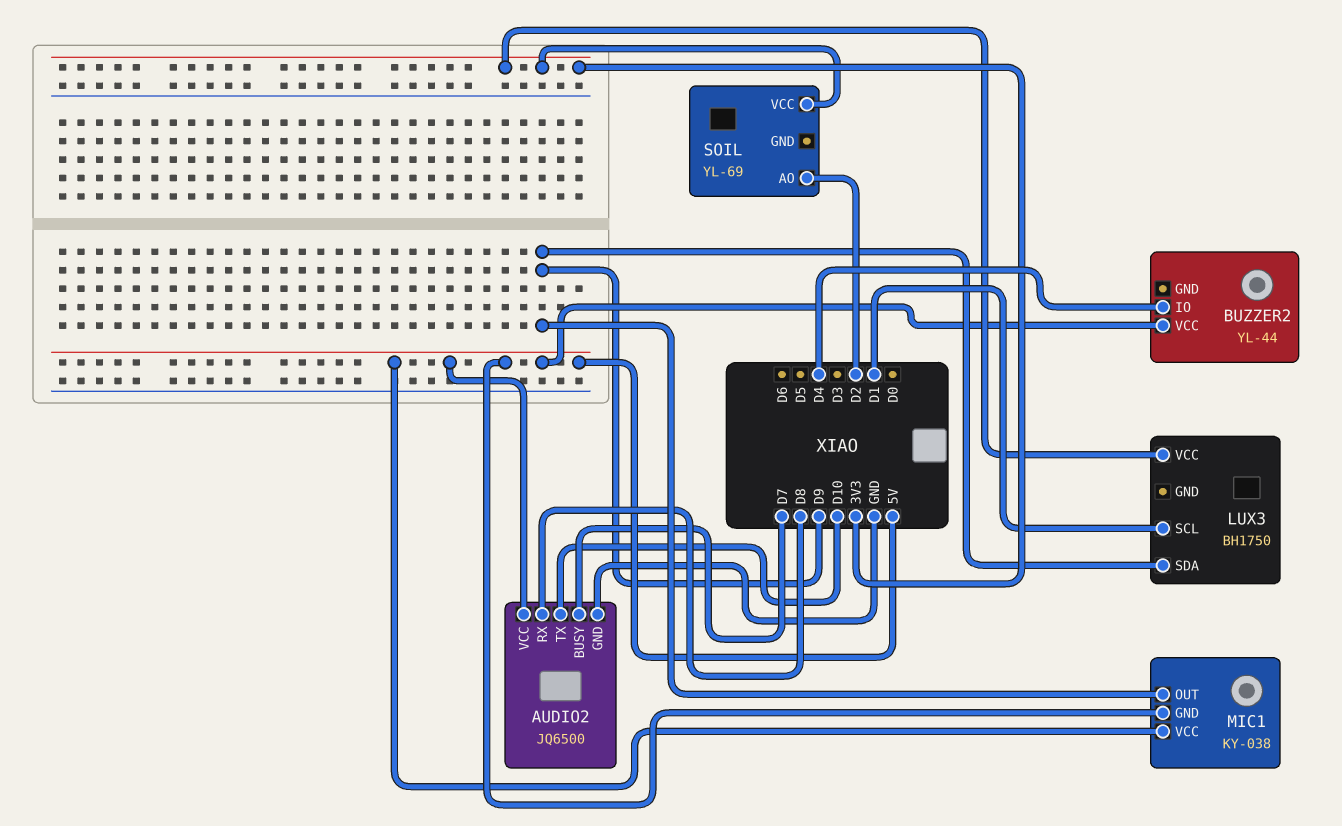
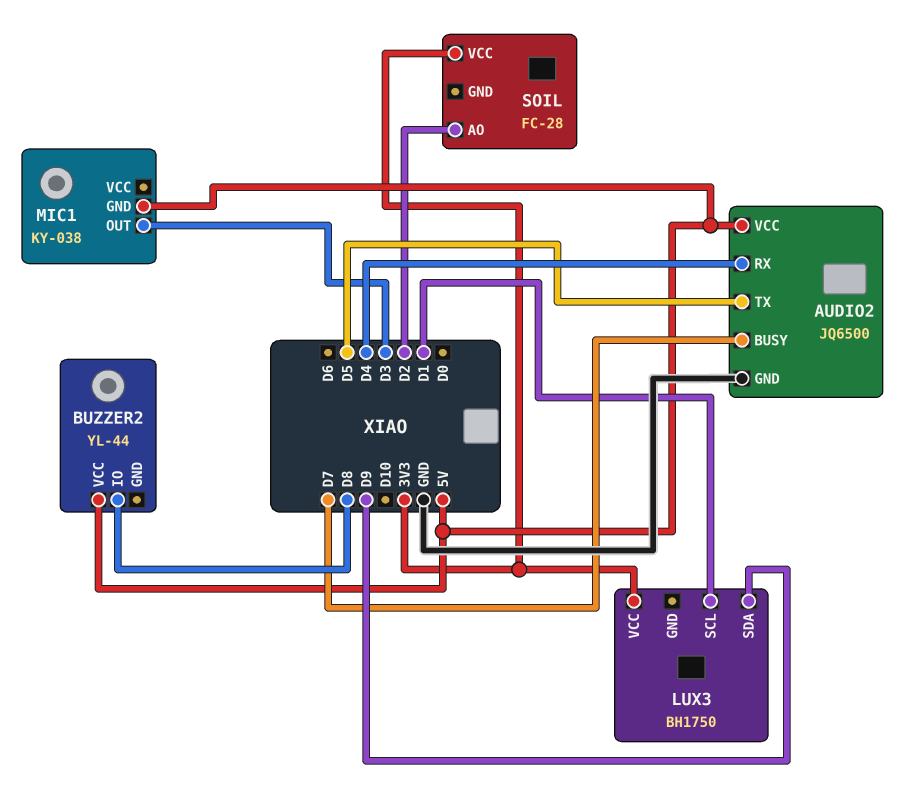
AUDIO2 pin RX: D8 -> D4
AUDIO2 pin TX: D10 -> D5
BUZZER2 pin IO: D4 -> D8
MIC1 pin OUT: D9 -> D3
MIC1 pin VCC: 5V -> none
SOIL: YL-69 -> FC-28

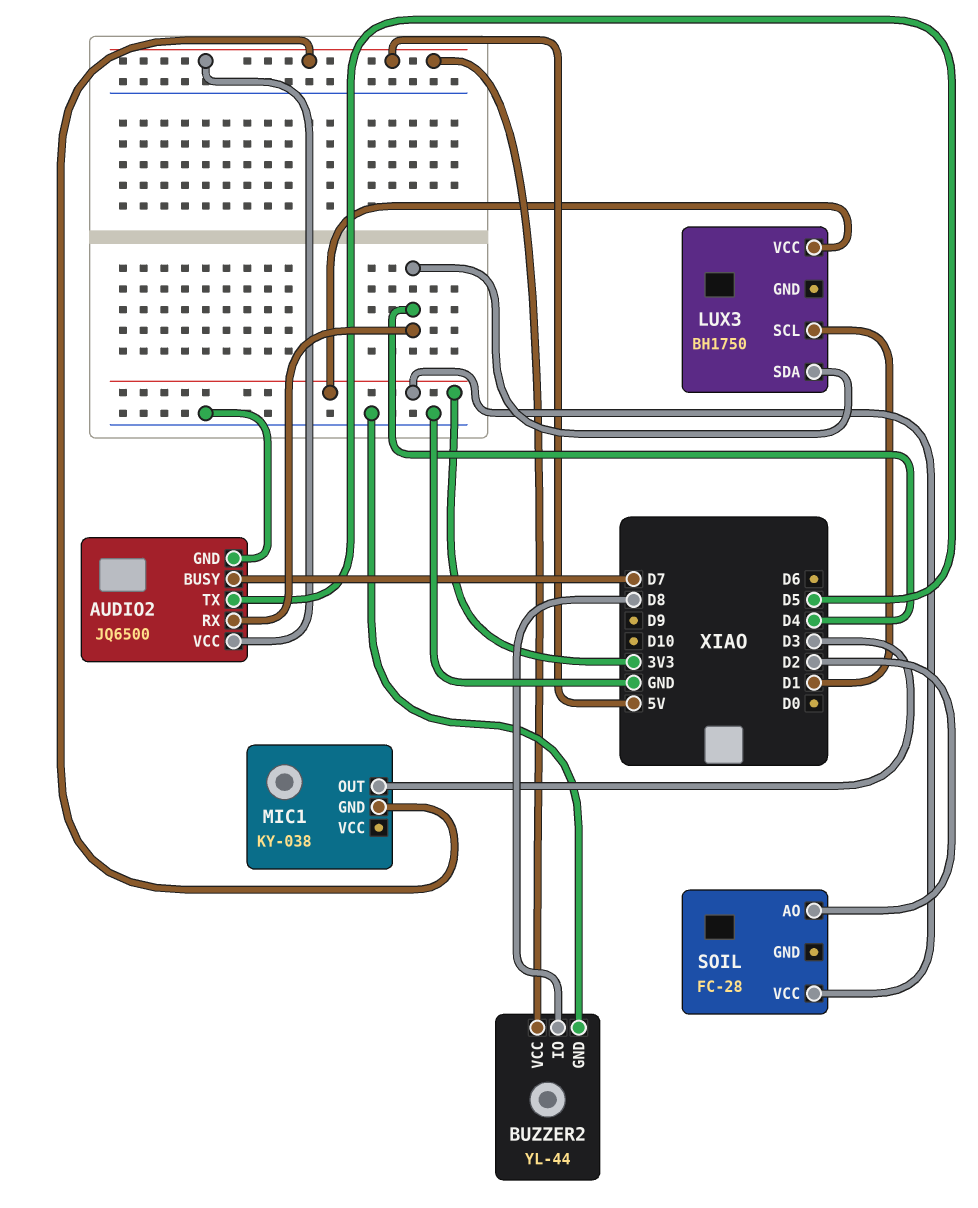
BUZZER2 pin GND: none -> GND
LUX3 pin SDA: D9 -> D4

